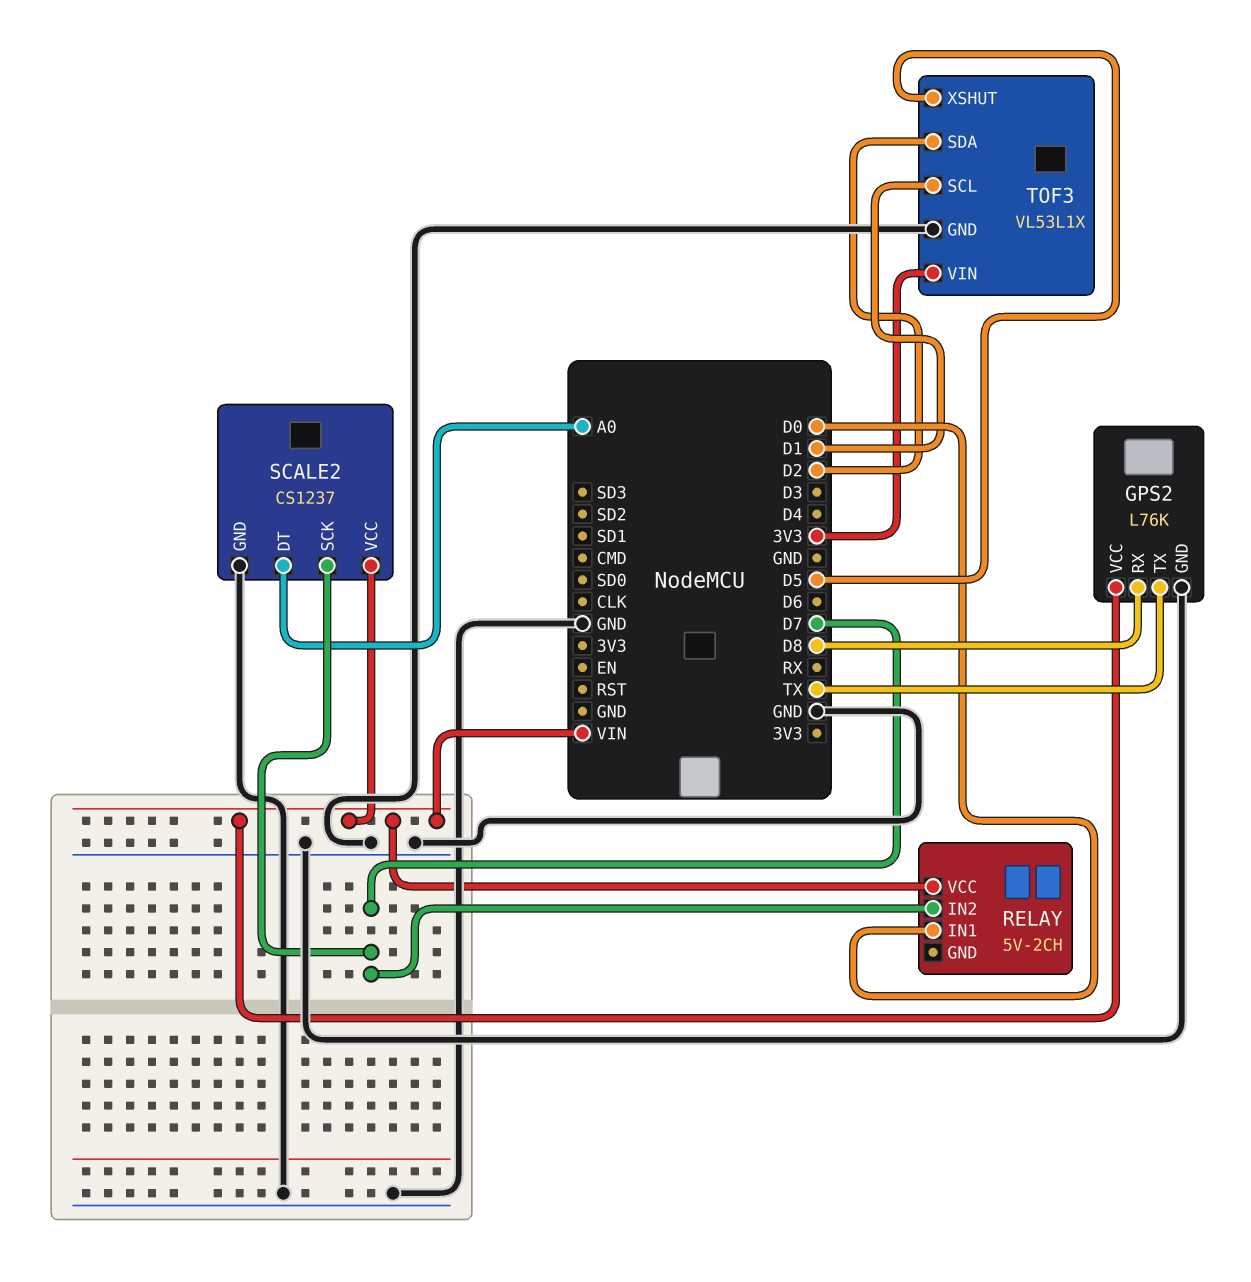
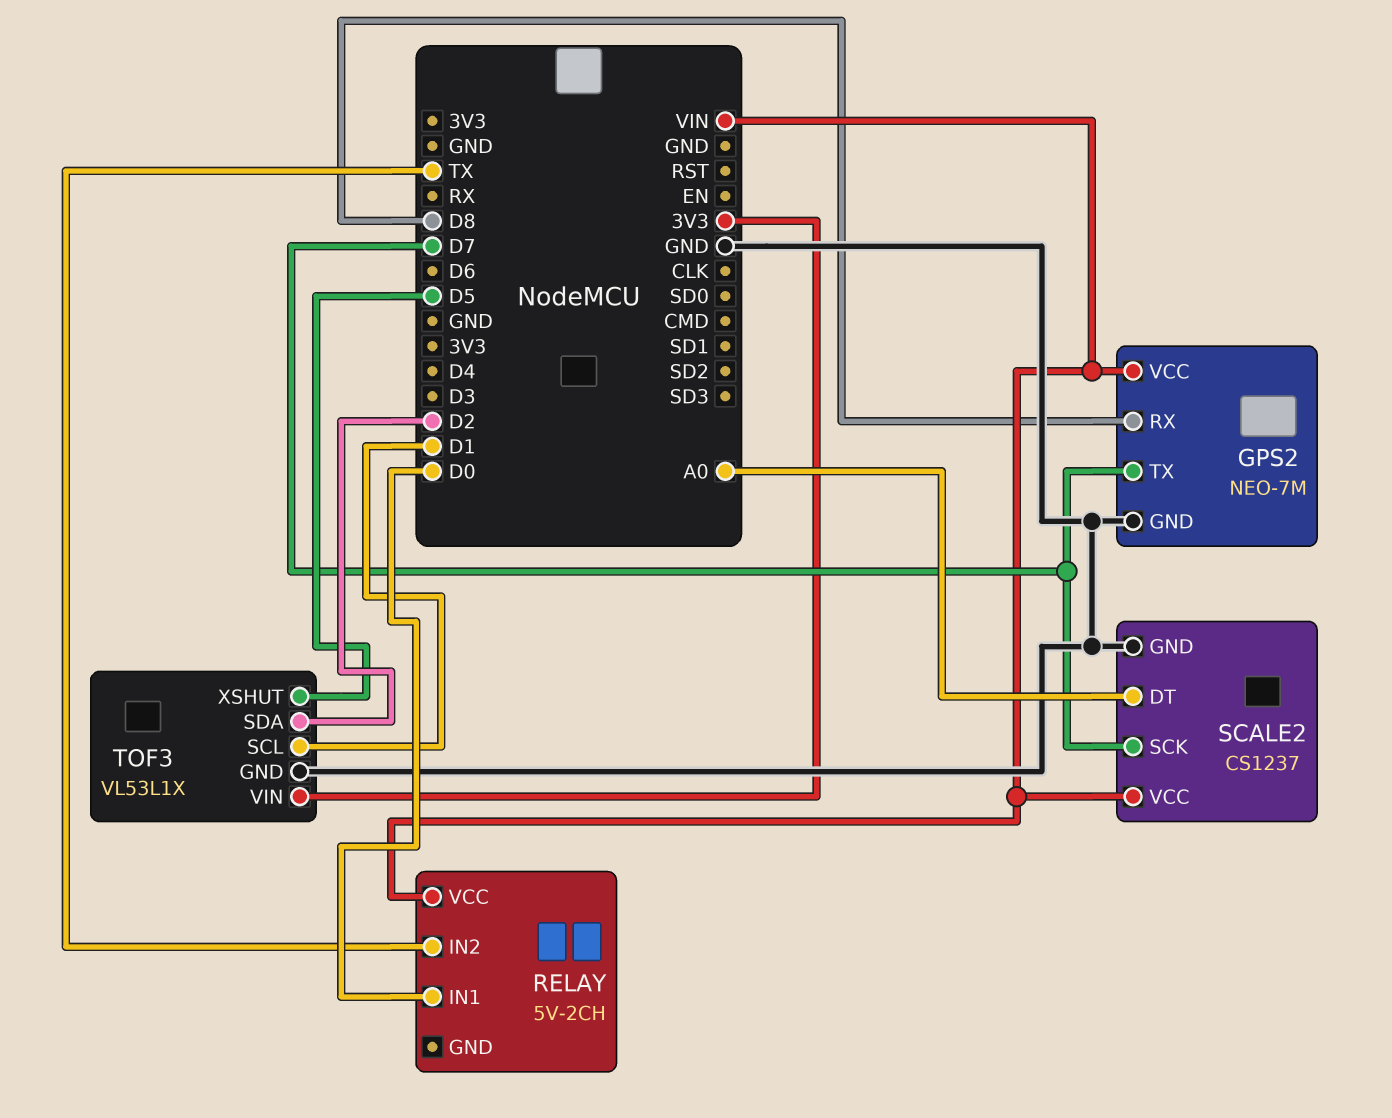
GPS2: L76K -> NEO-7M
GPS2 pin TX: TX -> D7
RELAY pin IN2: D7 -> TX

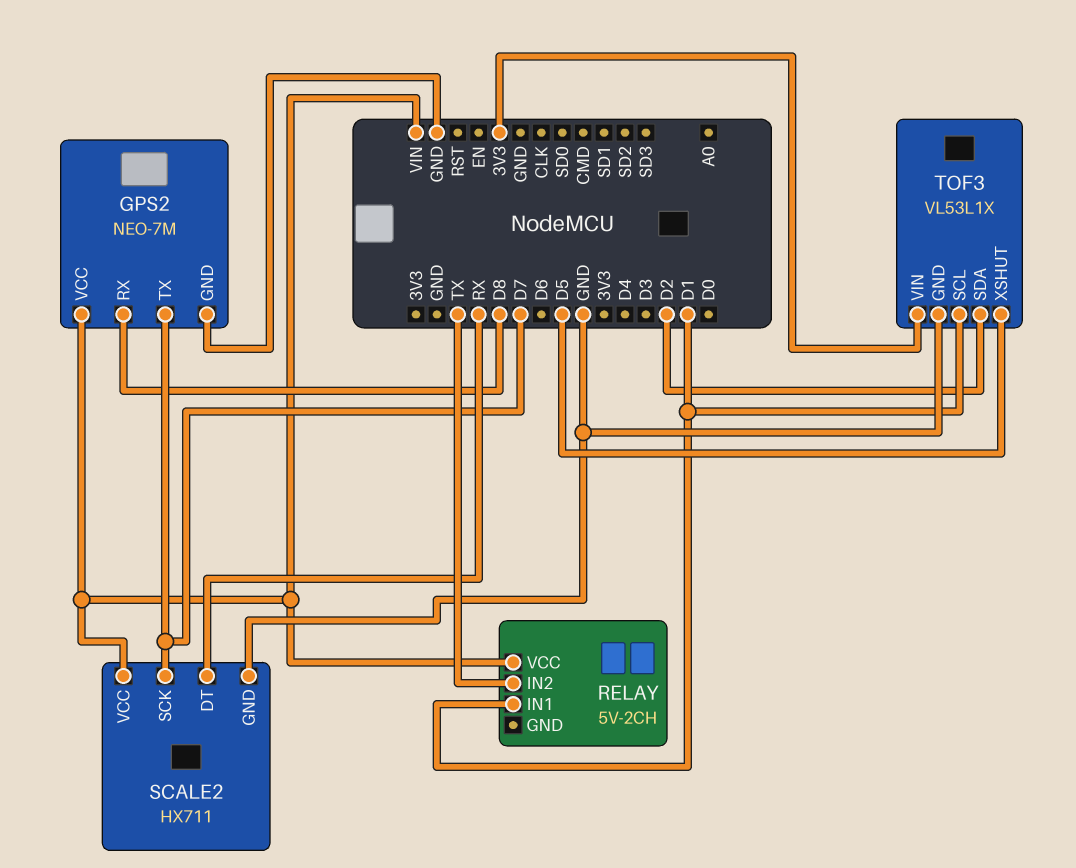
RELAY pin IN1: D0 -> D1
SCALE2: CS1237 -> HX711
SCALE2 pin DT: A0 -> RX

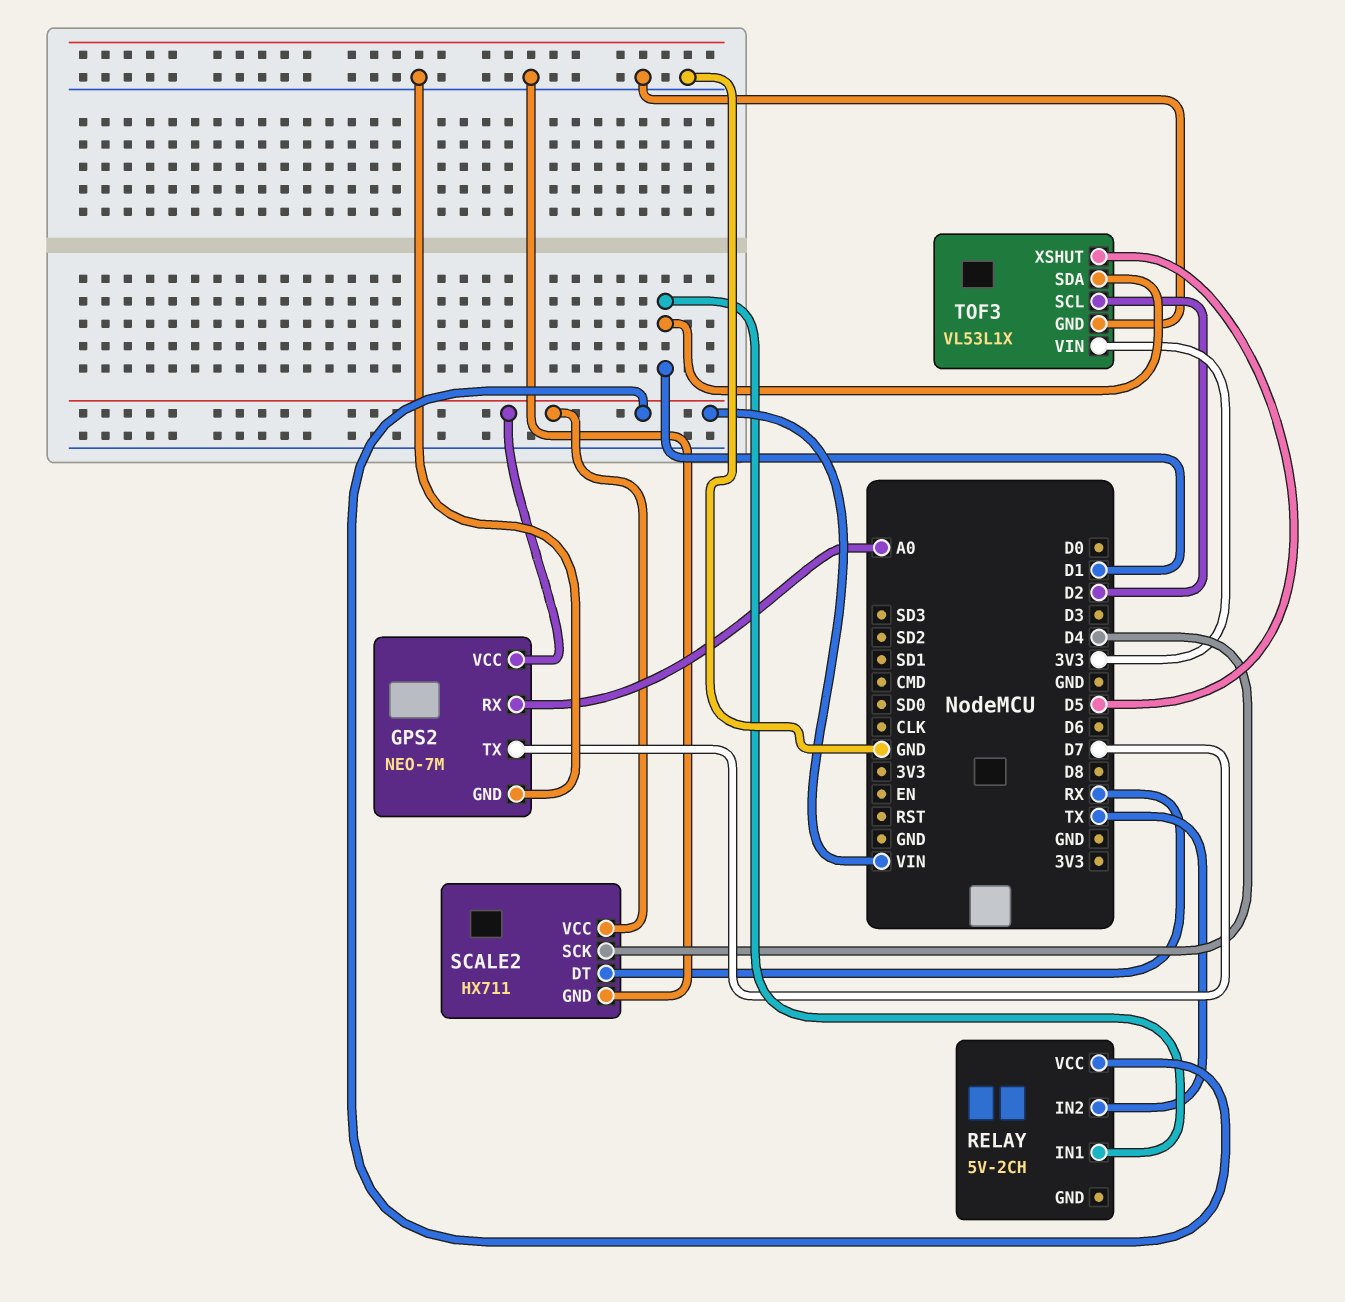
GPS2 pin RX: D8 -> A0
SCALE2 pin SCK: D7 -> D4
TOF3 pin SCL: D1 -> D2
TOF3 pin SDA: D2 -> D1

